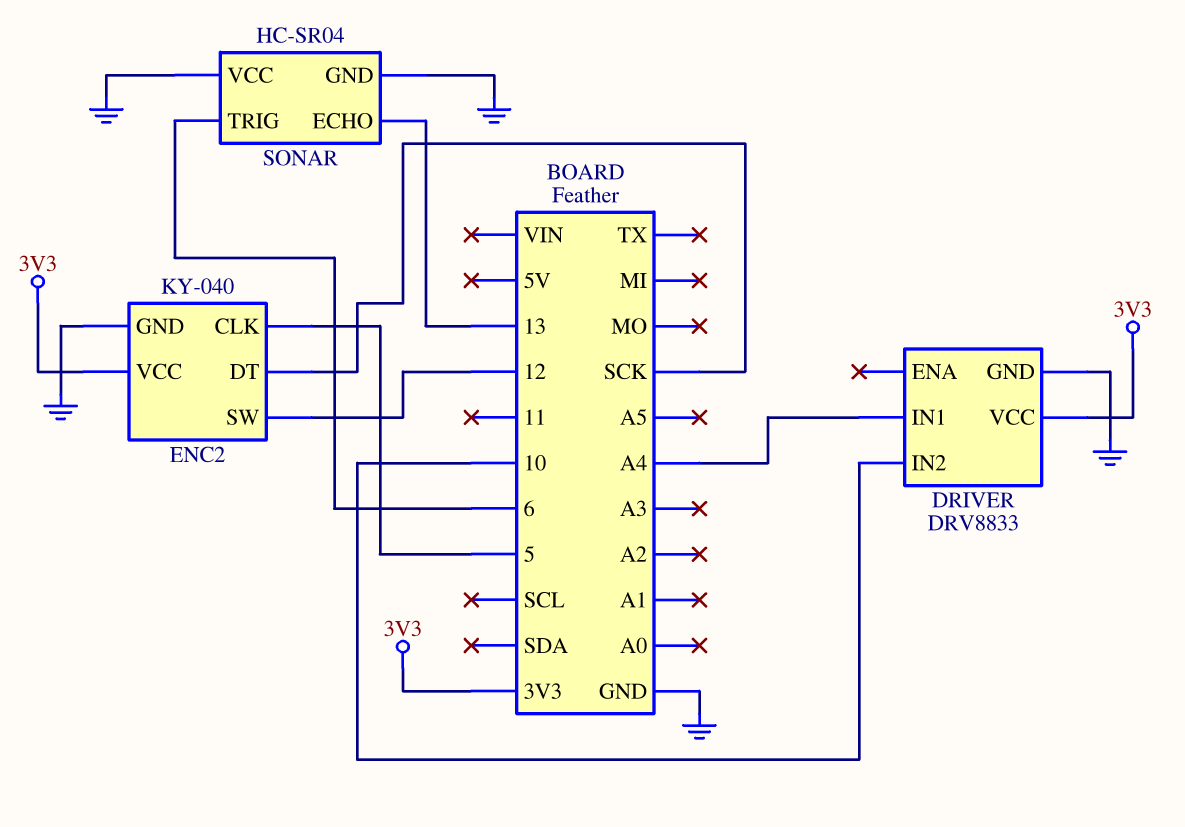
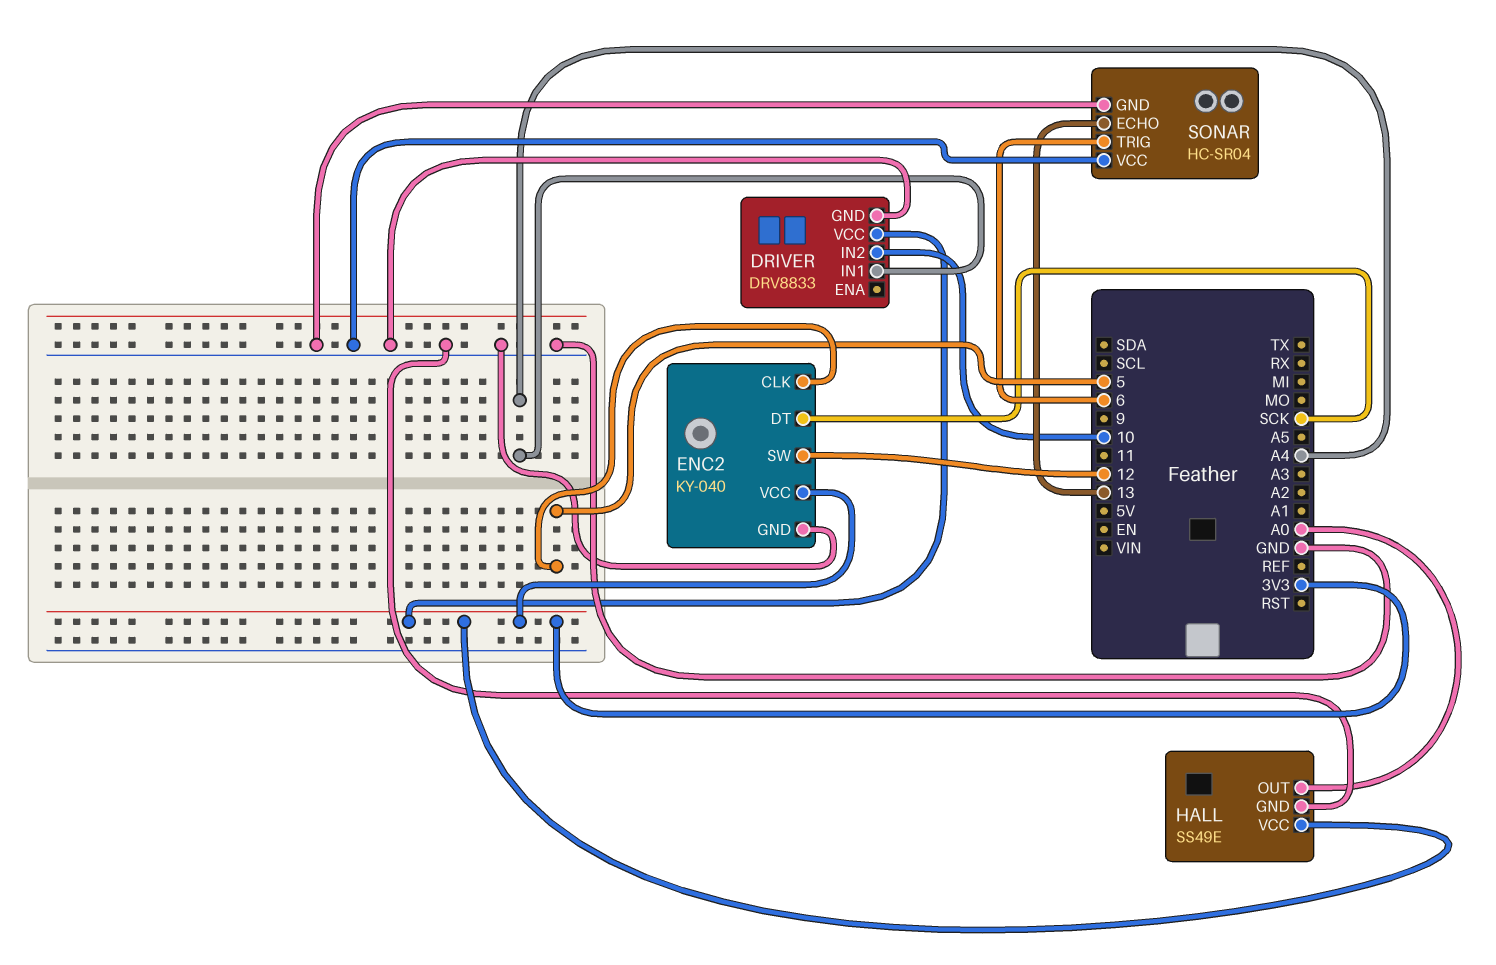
HALL: none -> SS49E
HALL pin GND: none -> GND
HALL pin OUT: none -> A0
HALL pin VCC: none -> 3V3

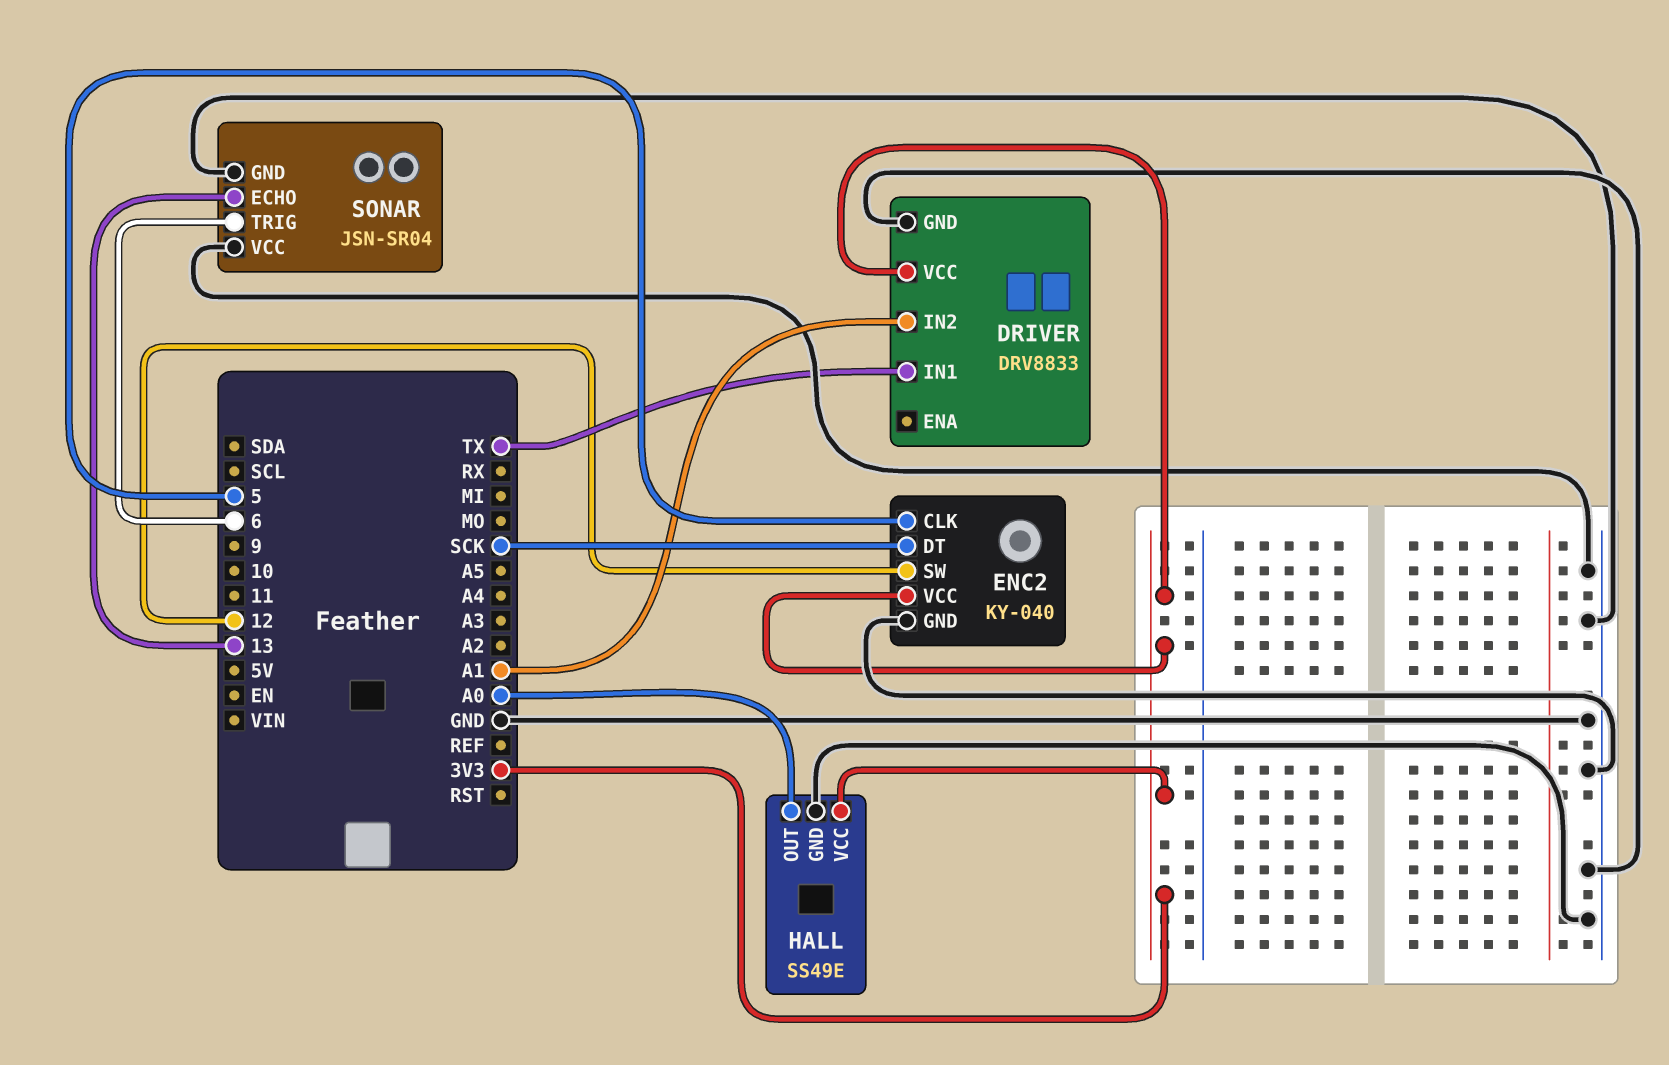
DRIVER pin IN1: A4 -> TX
DRIVER pin IN2: 10 -> A1
SONAR: HC-SR04 -> JSN-SR04

